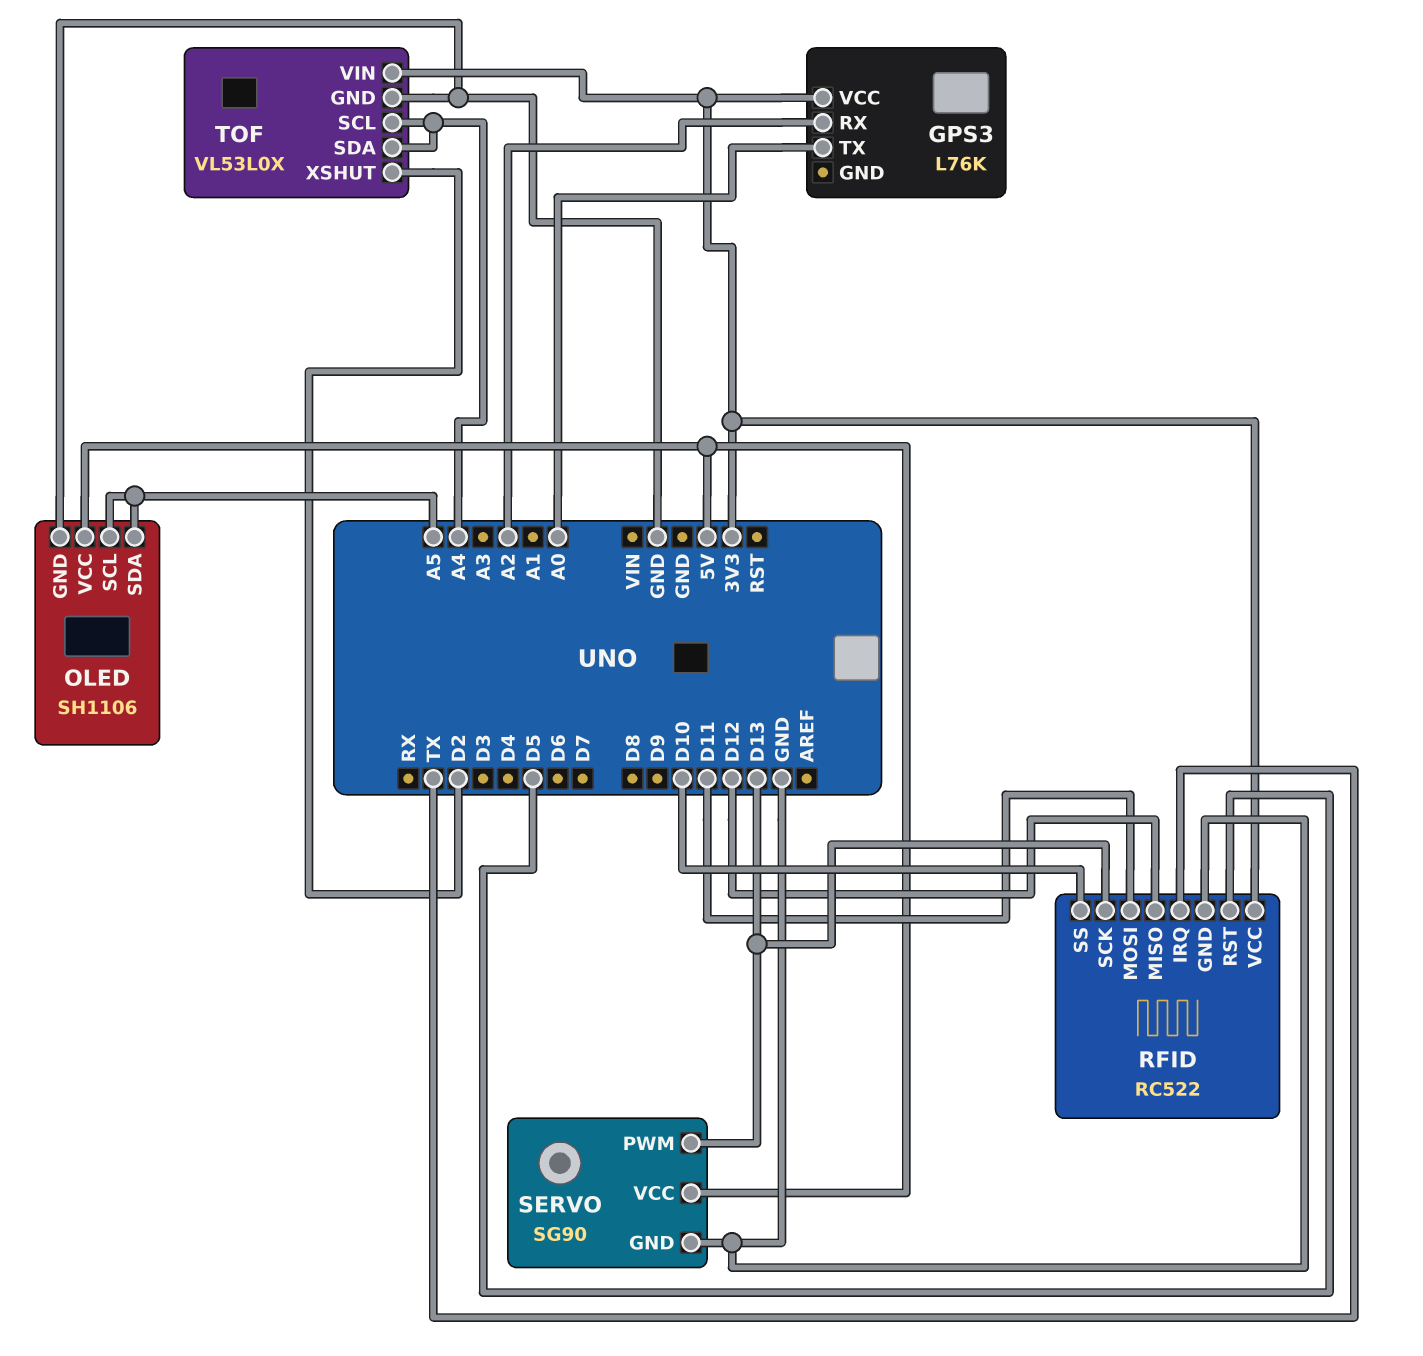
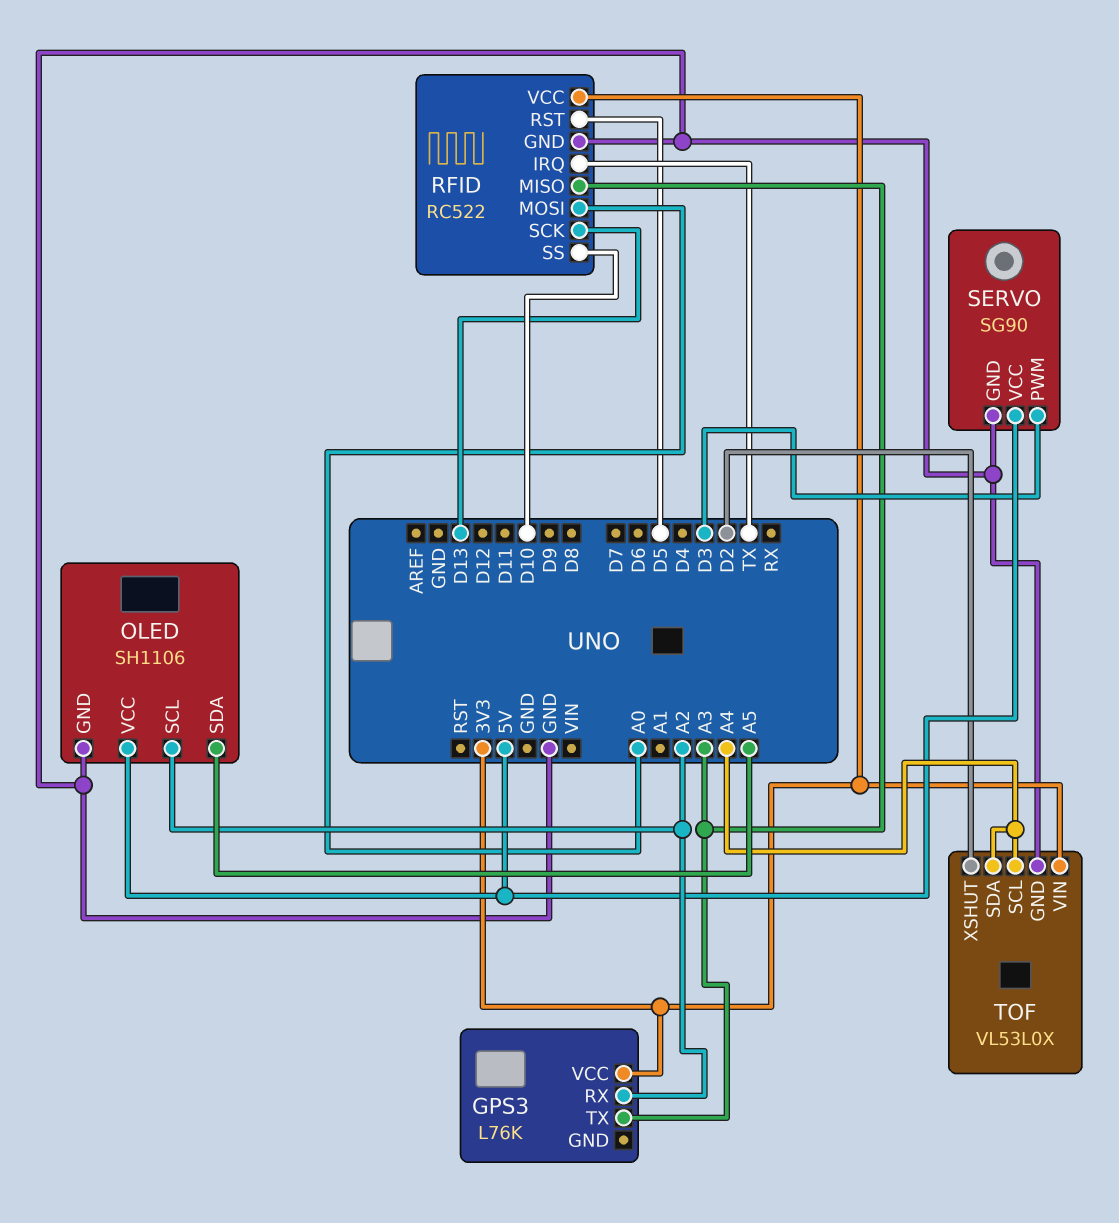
GPS3 pin TX: A0 -> A3
OLED pin SCL: A5 -> A2
RFID pin MISO: D12 -> A3
RFID pin MOSI: D11 -> A0
SERVO pin PWM: D13 -> D3

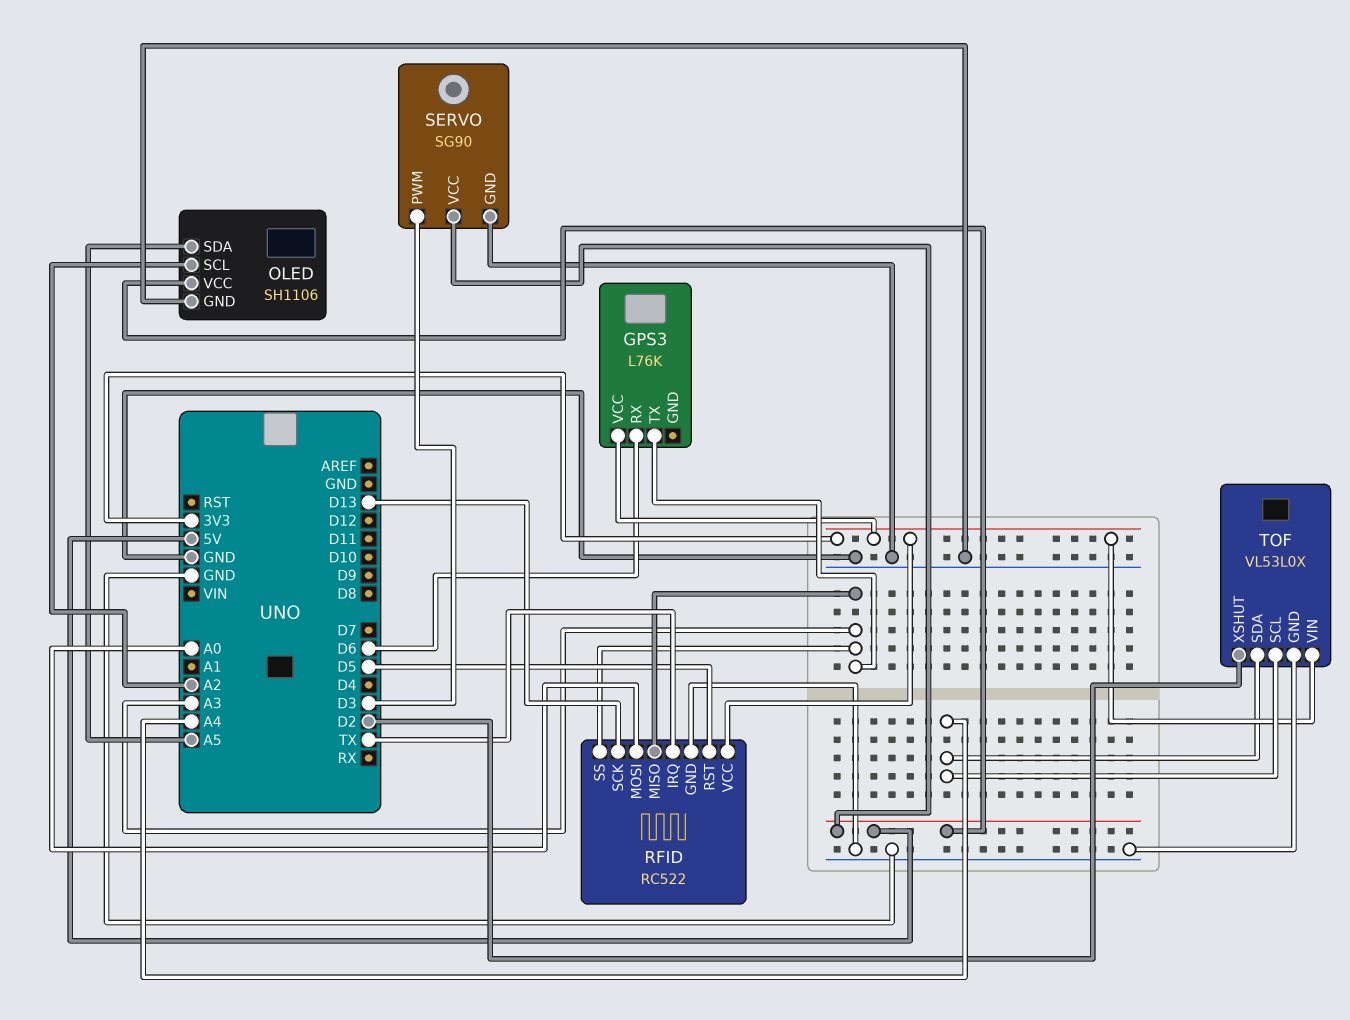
GPS3 pin RX: A2 -> D6
RFID pin SS: D10 -> A3

